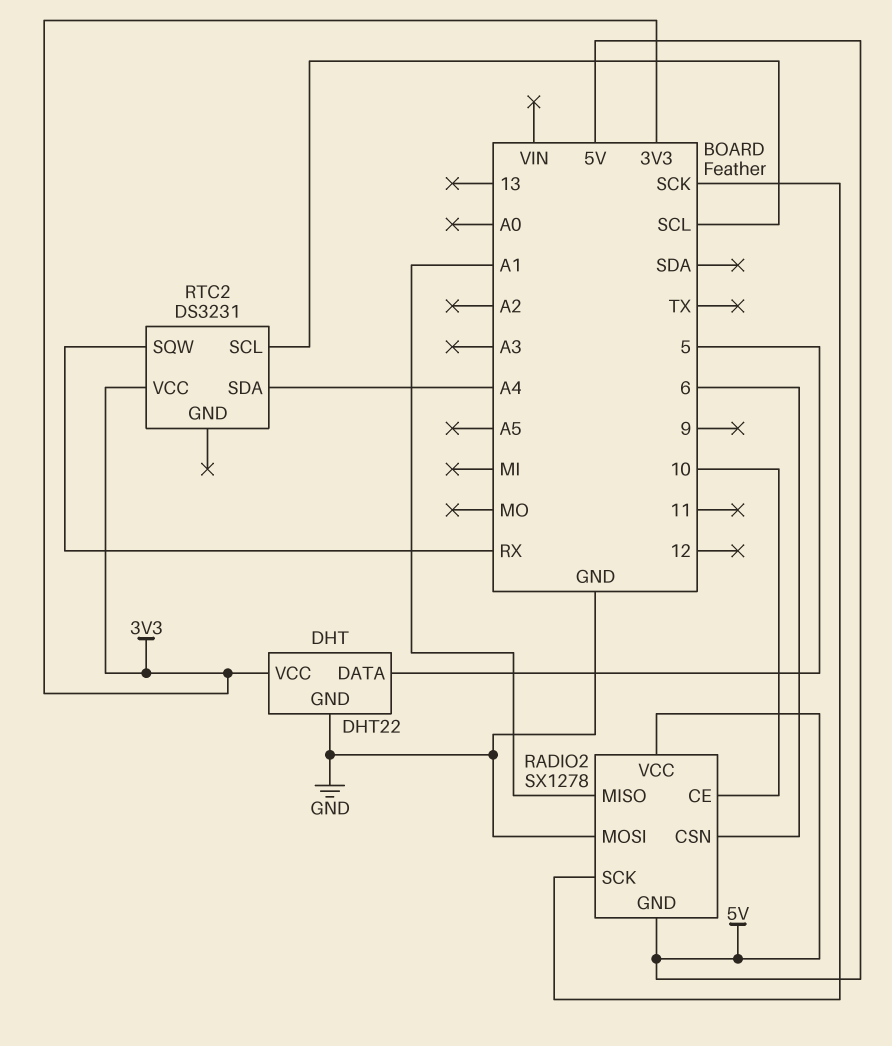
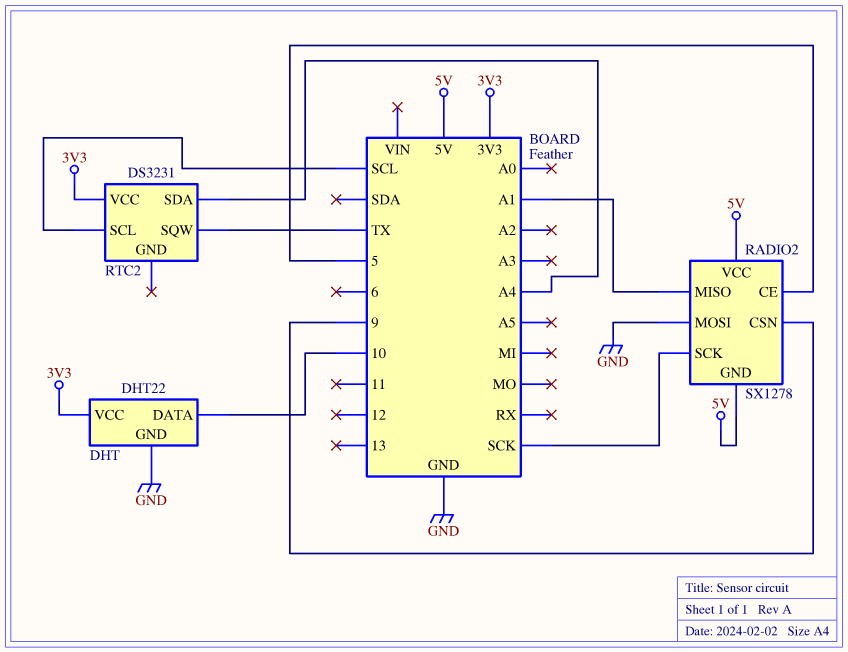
DHT pin DATA: 5 -> 10
RADIO2 pin CE: 10 -> 5
RADIO2 pin CSN: 6 -> 9
RTC2 pin SQW: RX -> TX

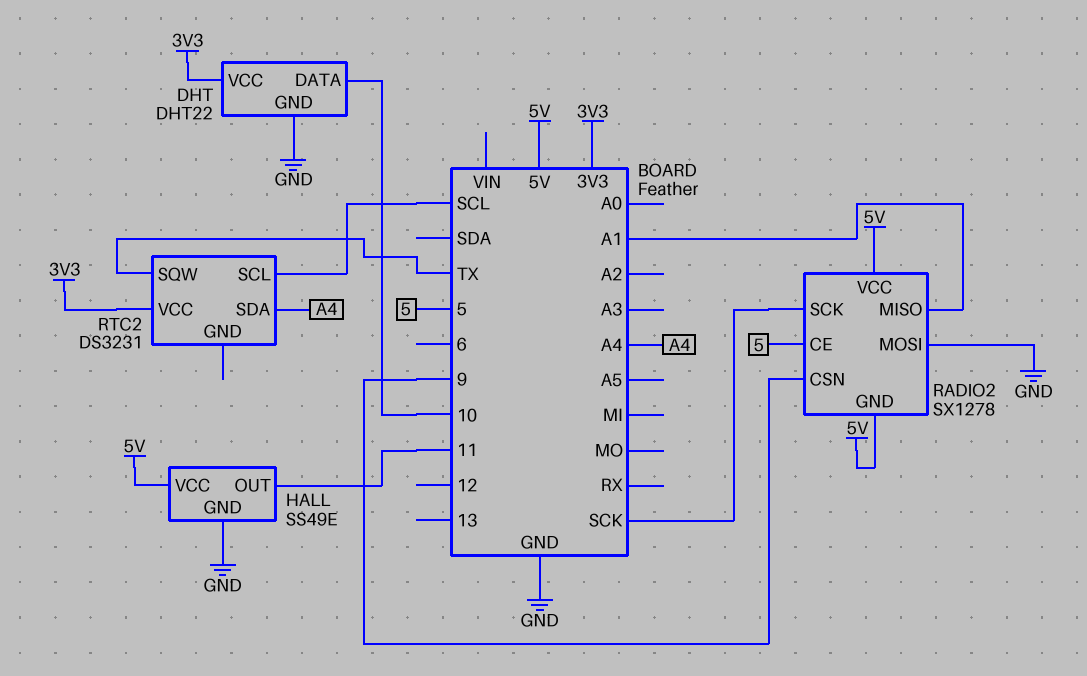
HALL: none -> SS49E
HALL pin GND: none -> GND
HALL pin OUT: none -> 11
HALL pin VCC: none -> 5V

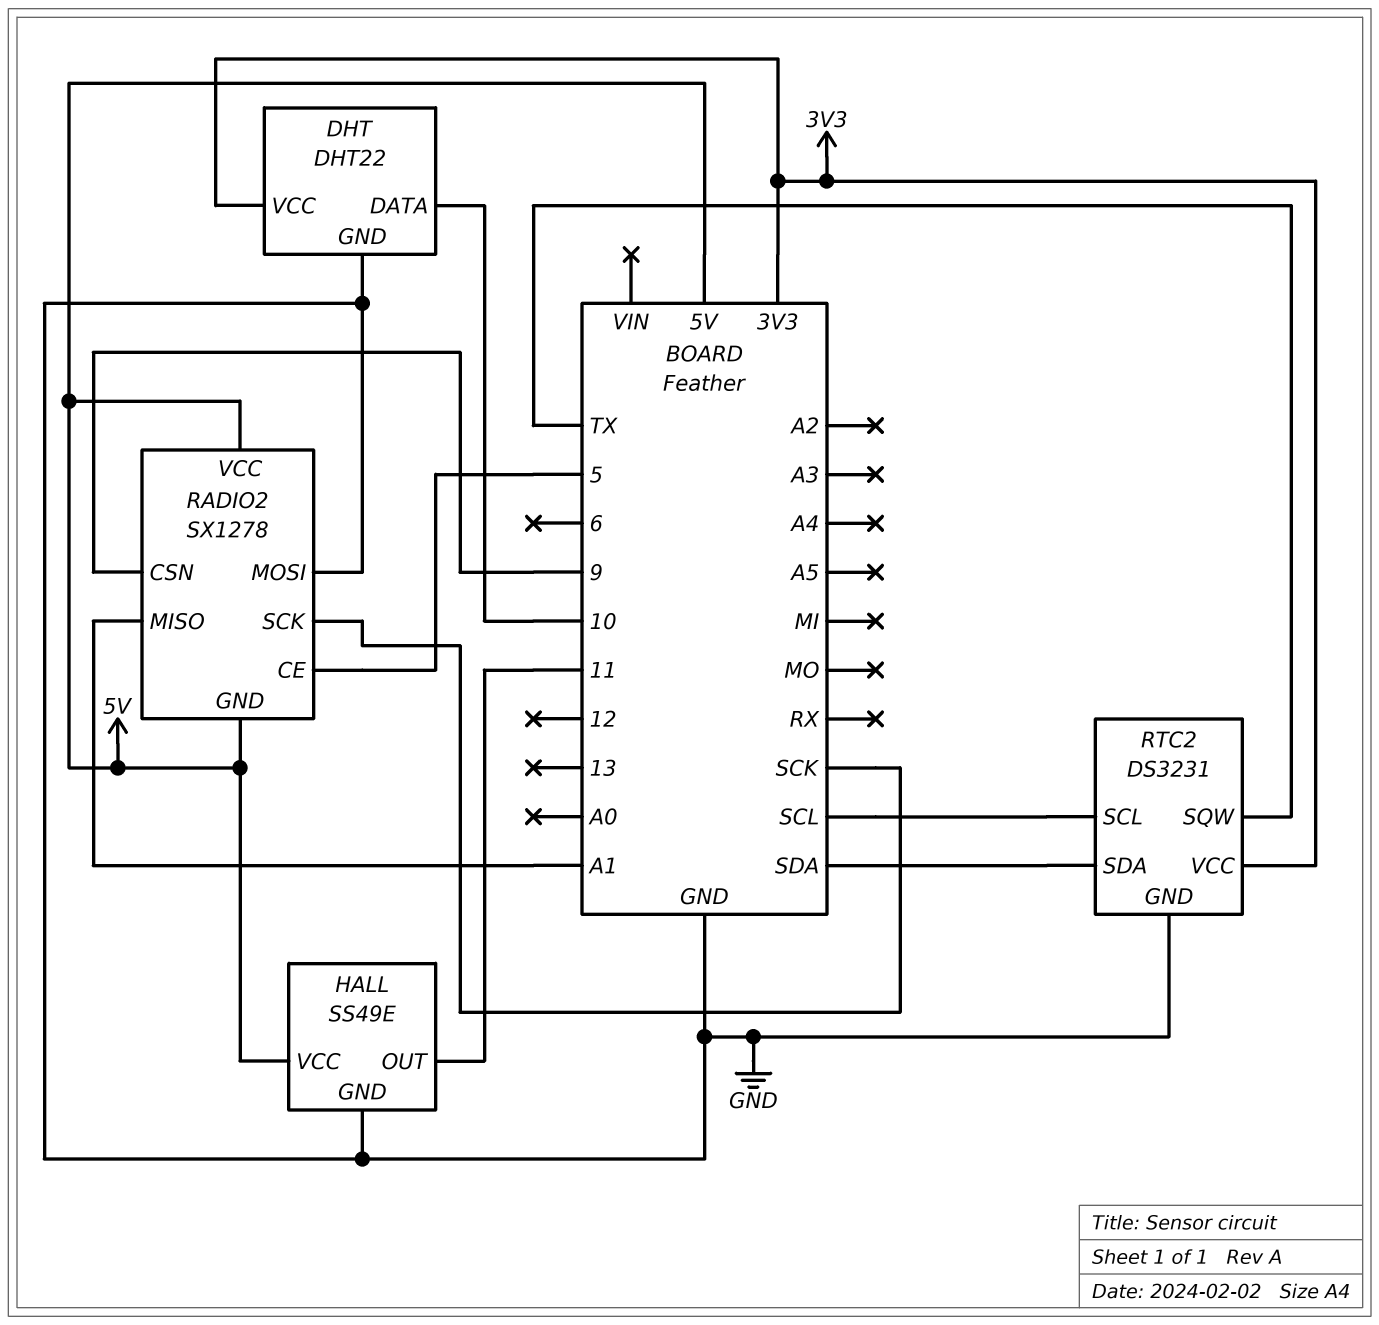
RTC2 pin GND: none -> GND
RTC2 pin SDA: A4 -> SDA

